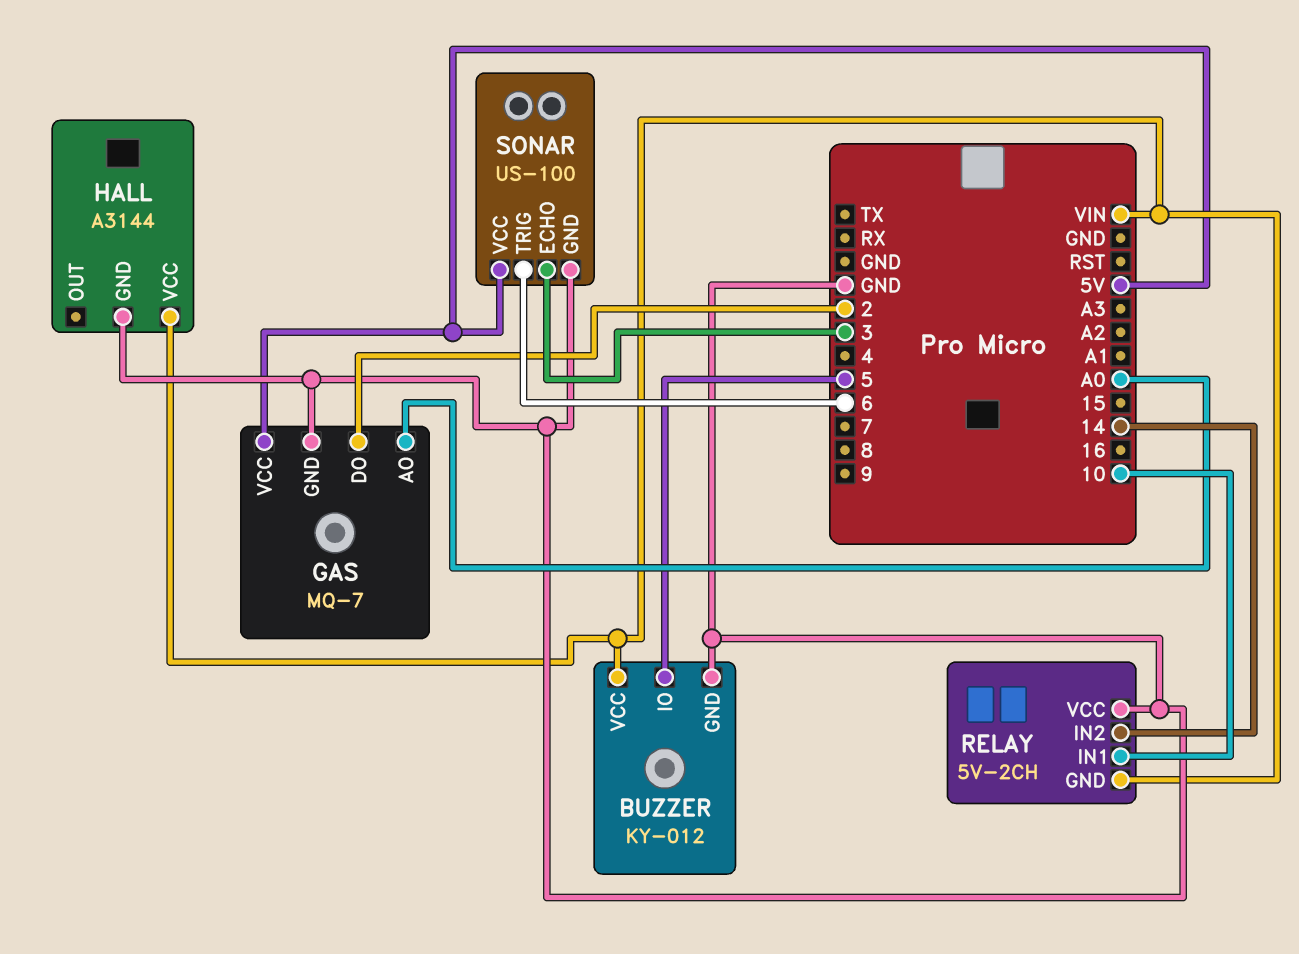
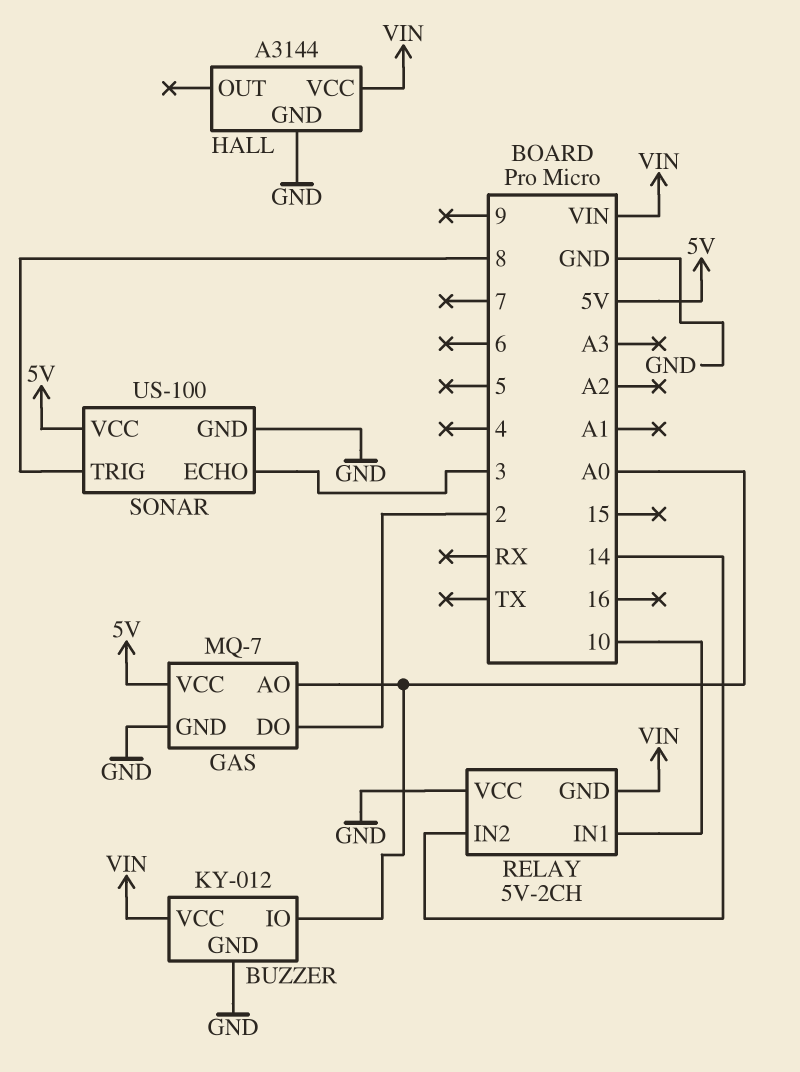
BUZZER pin IO: 5 -> A0
SONAR pin TRIG: 6 -> 8

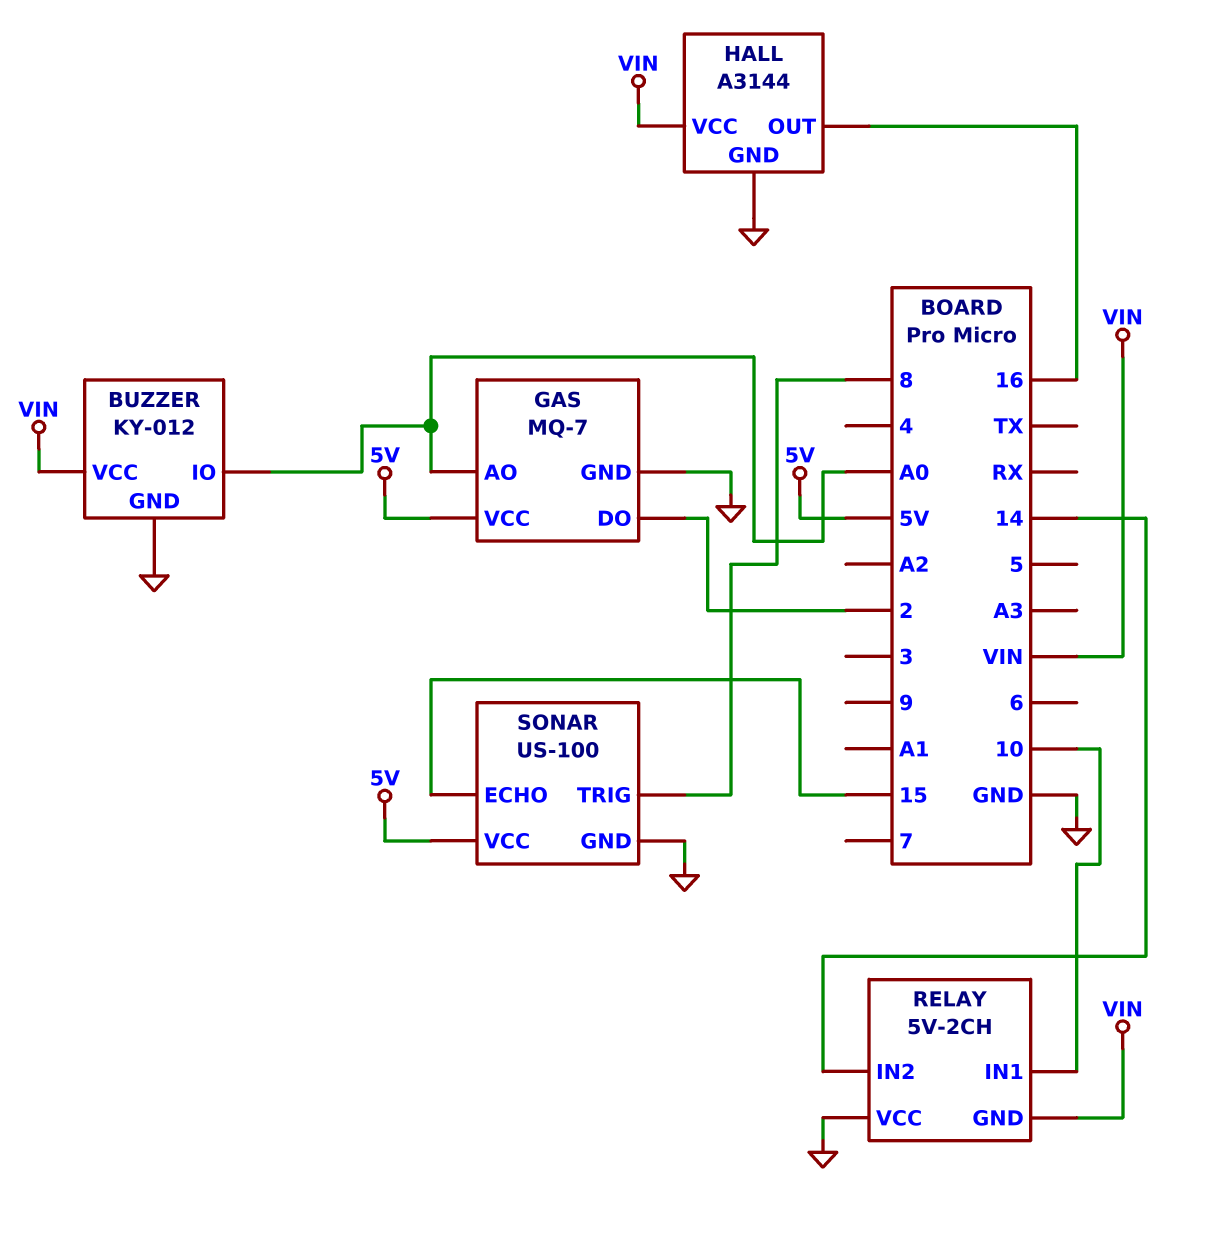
HALL pin OUT: none -> 16
SONAR pin ECHO: 3 -> 15

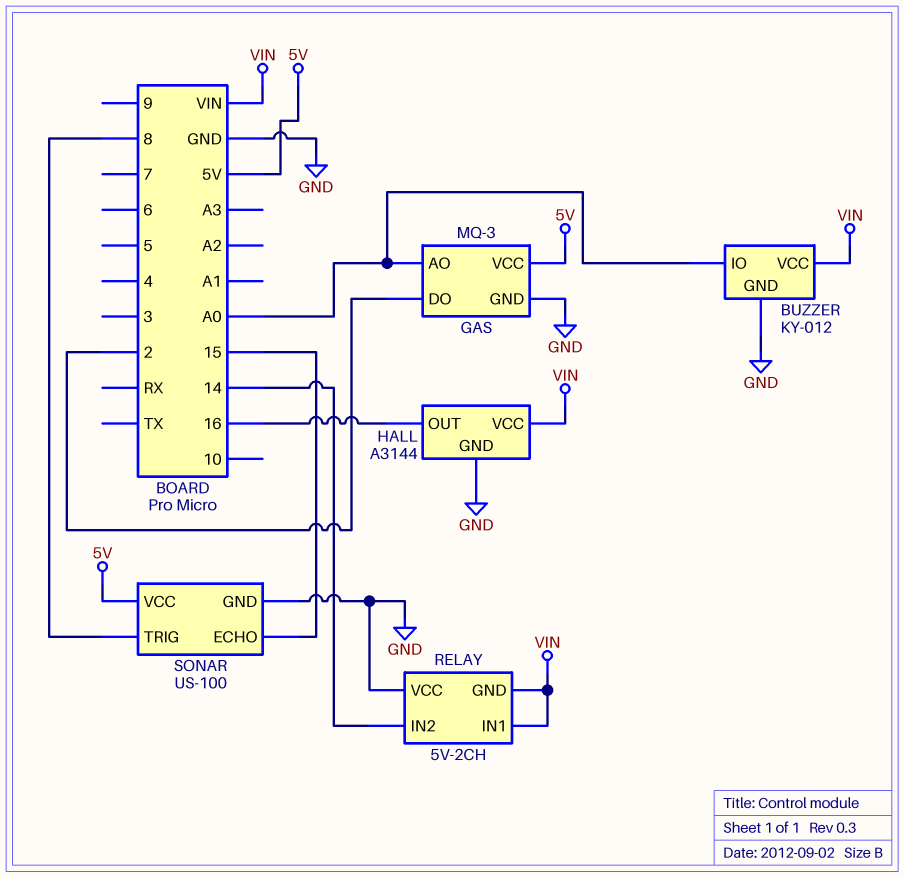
GAS: MQ-7 -> MQ-3
RELAY pin IN1: 10 -> VIN

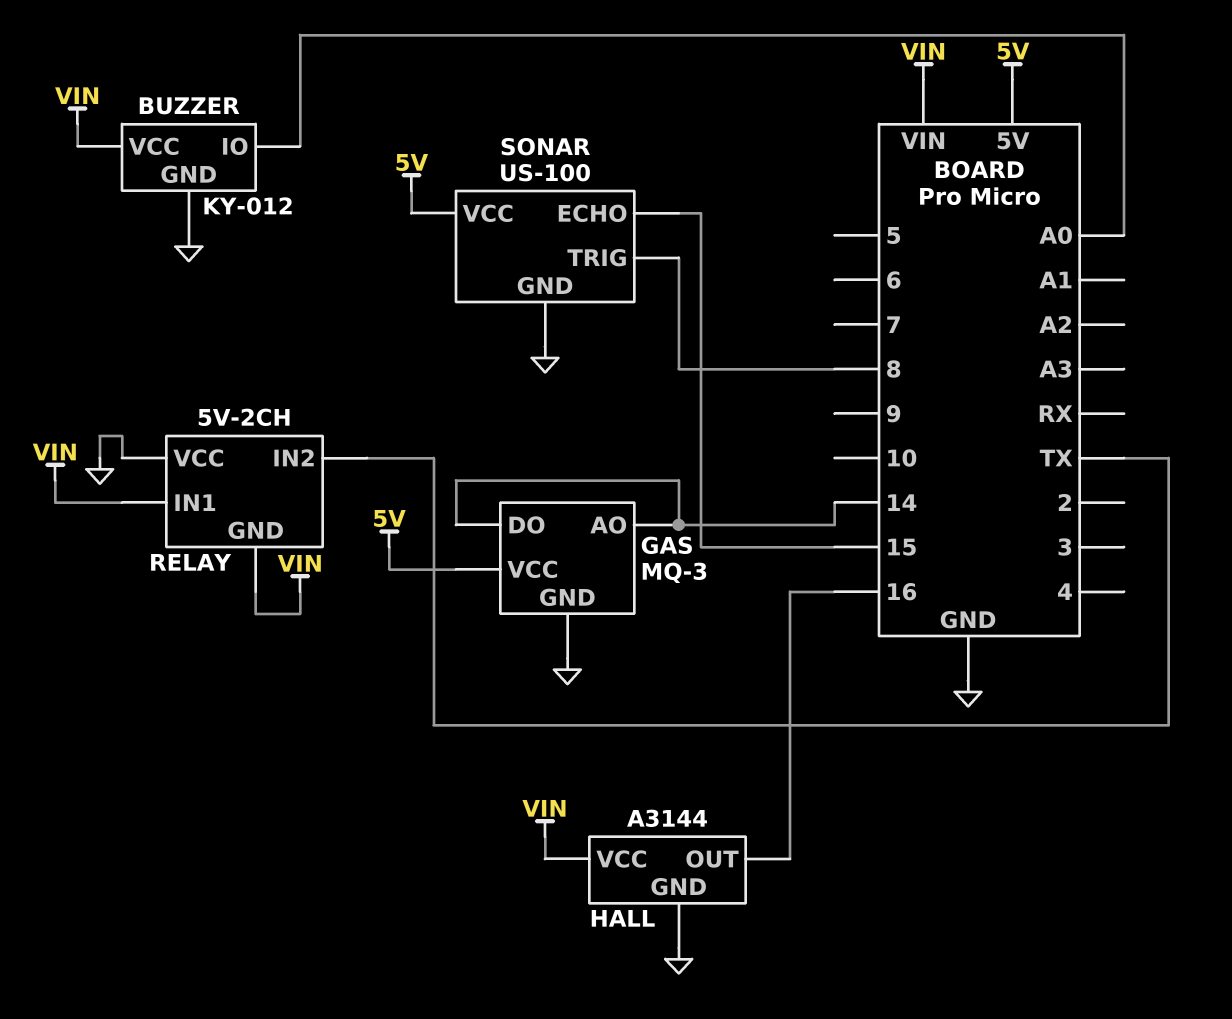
GAS pin AO: A0 -> 14
GAS pin DO: 2 -> 14
RELAY pin IN2: 14 -> TX

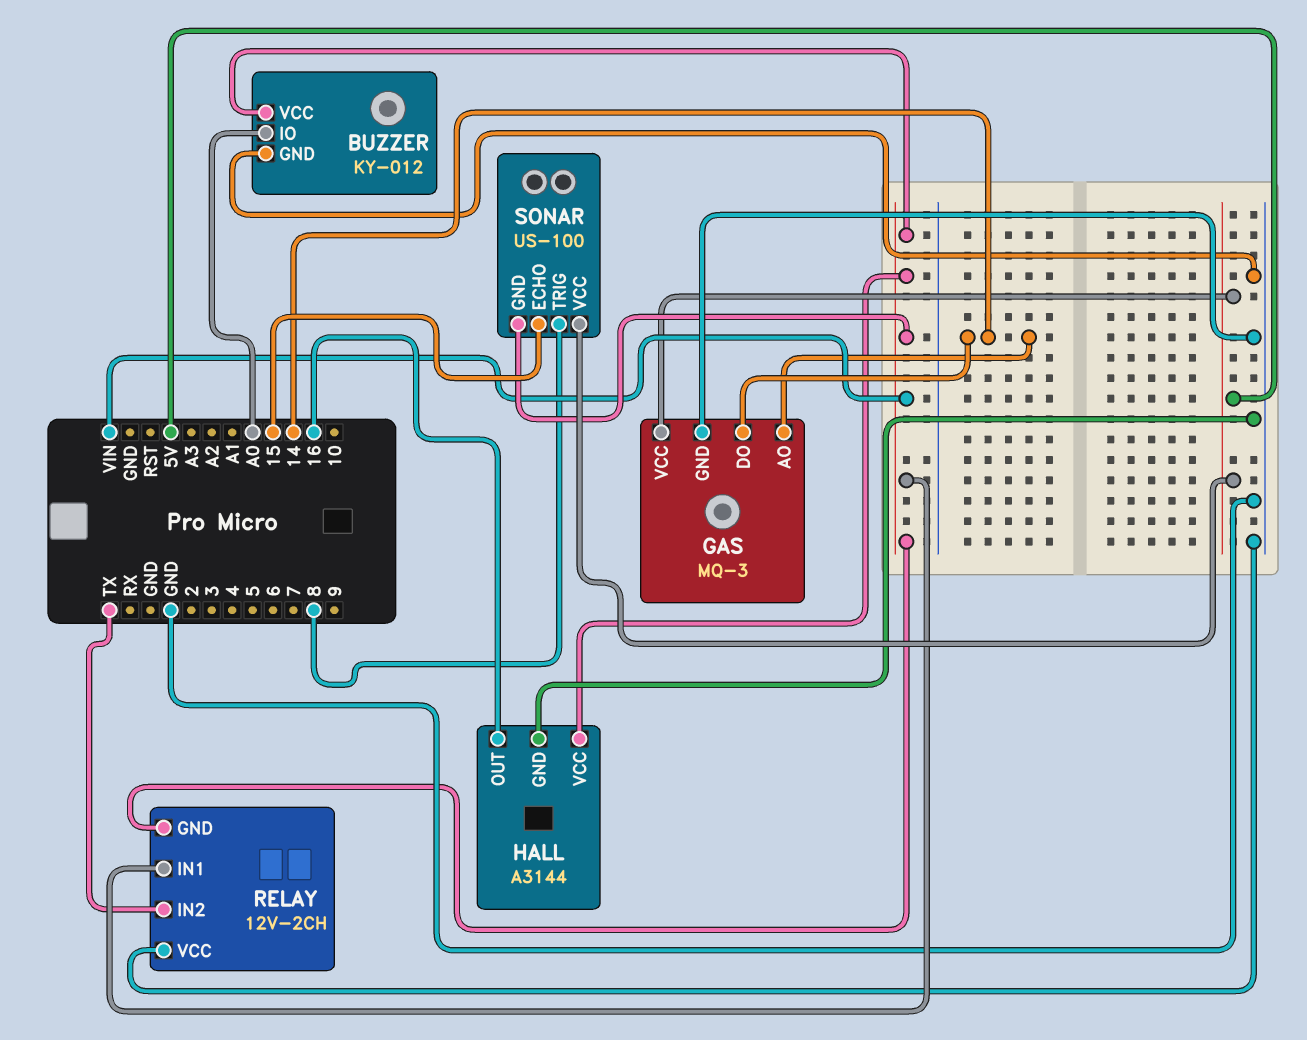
RELAY: 5V-2CH -> 12V-2CH
SONAR pin GND: GND -> VIN

